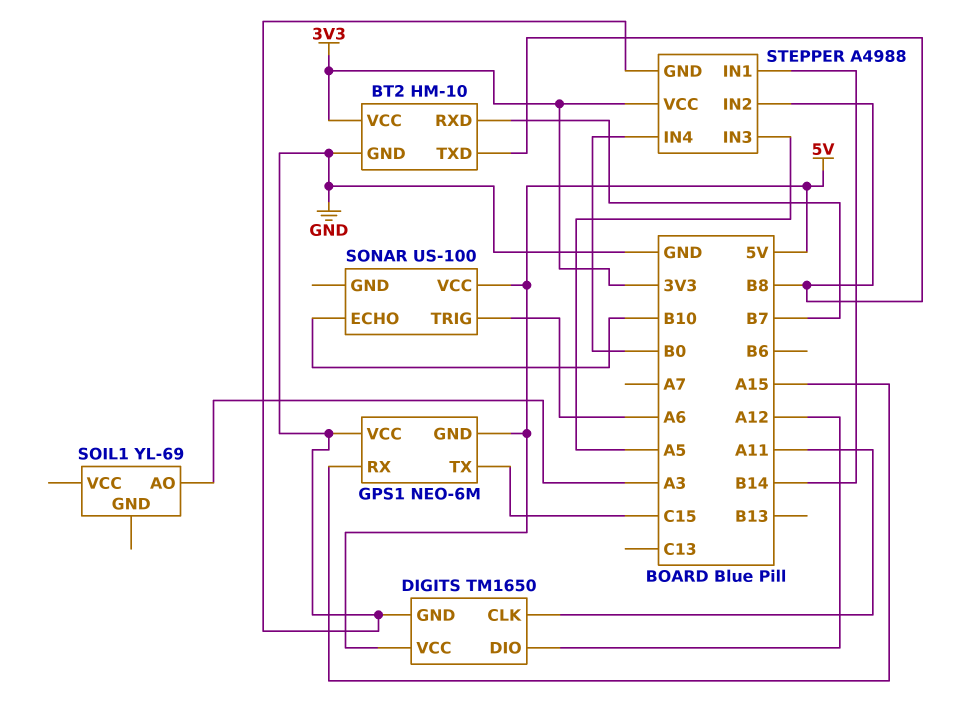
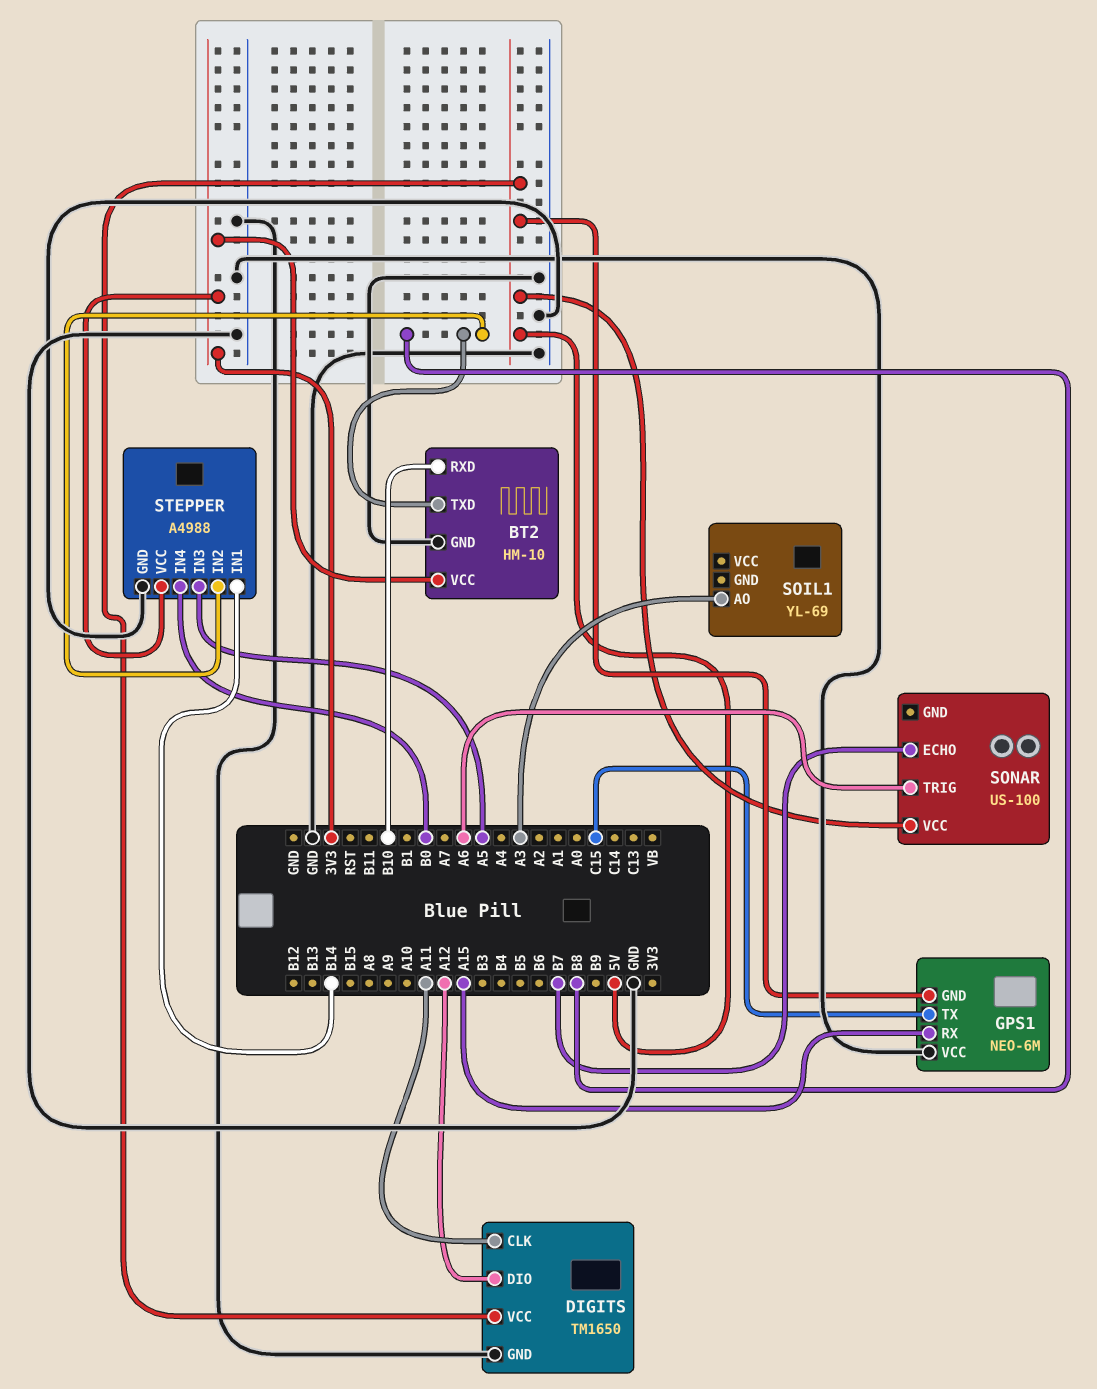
BT2 pin RXD: B7 -> B10
SONAR pin ECHO: B10 -> B7

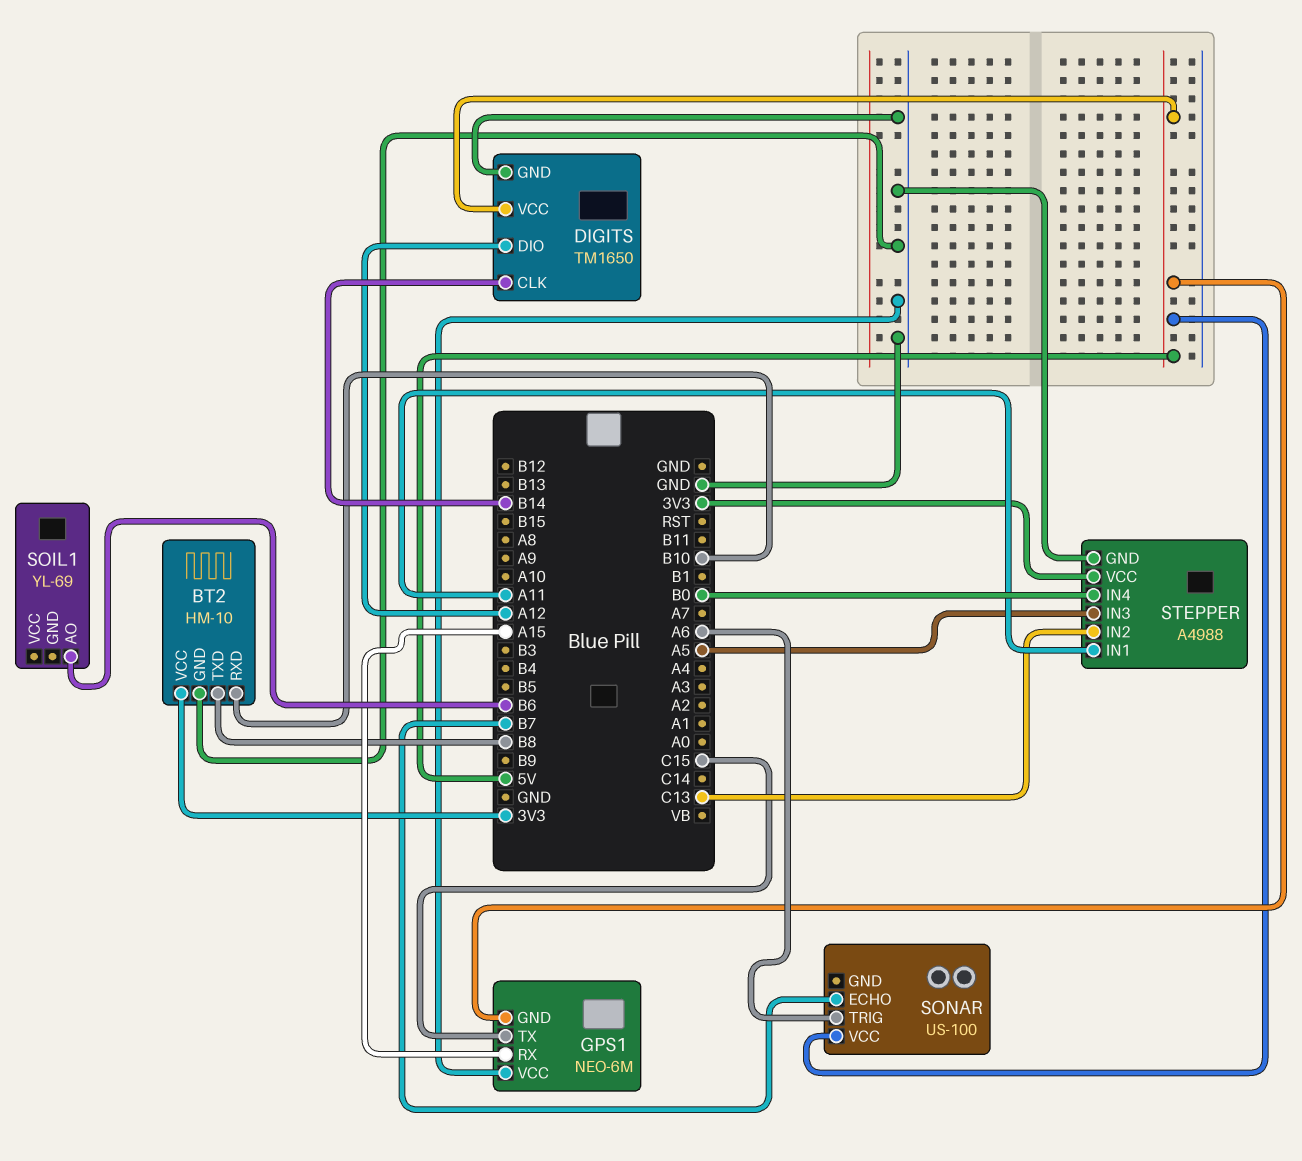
DIGITS pin CLK: A11 -> B14
SOIL1 pin AO: A3 -> B6
STEPPER pin IN1: B14 -> A11
STEPPER pin IN2: B8 -> C13

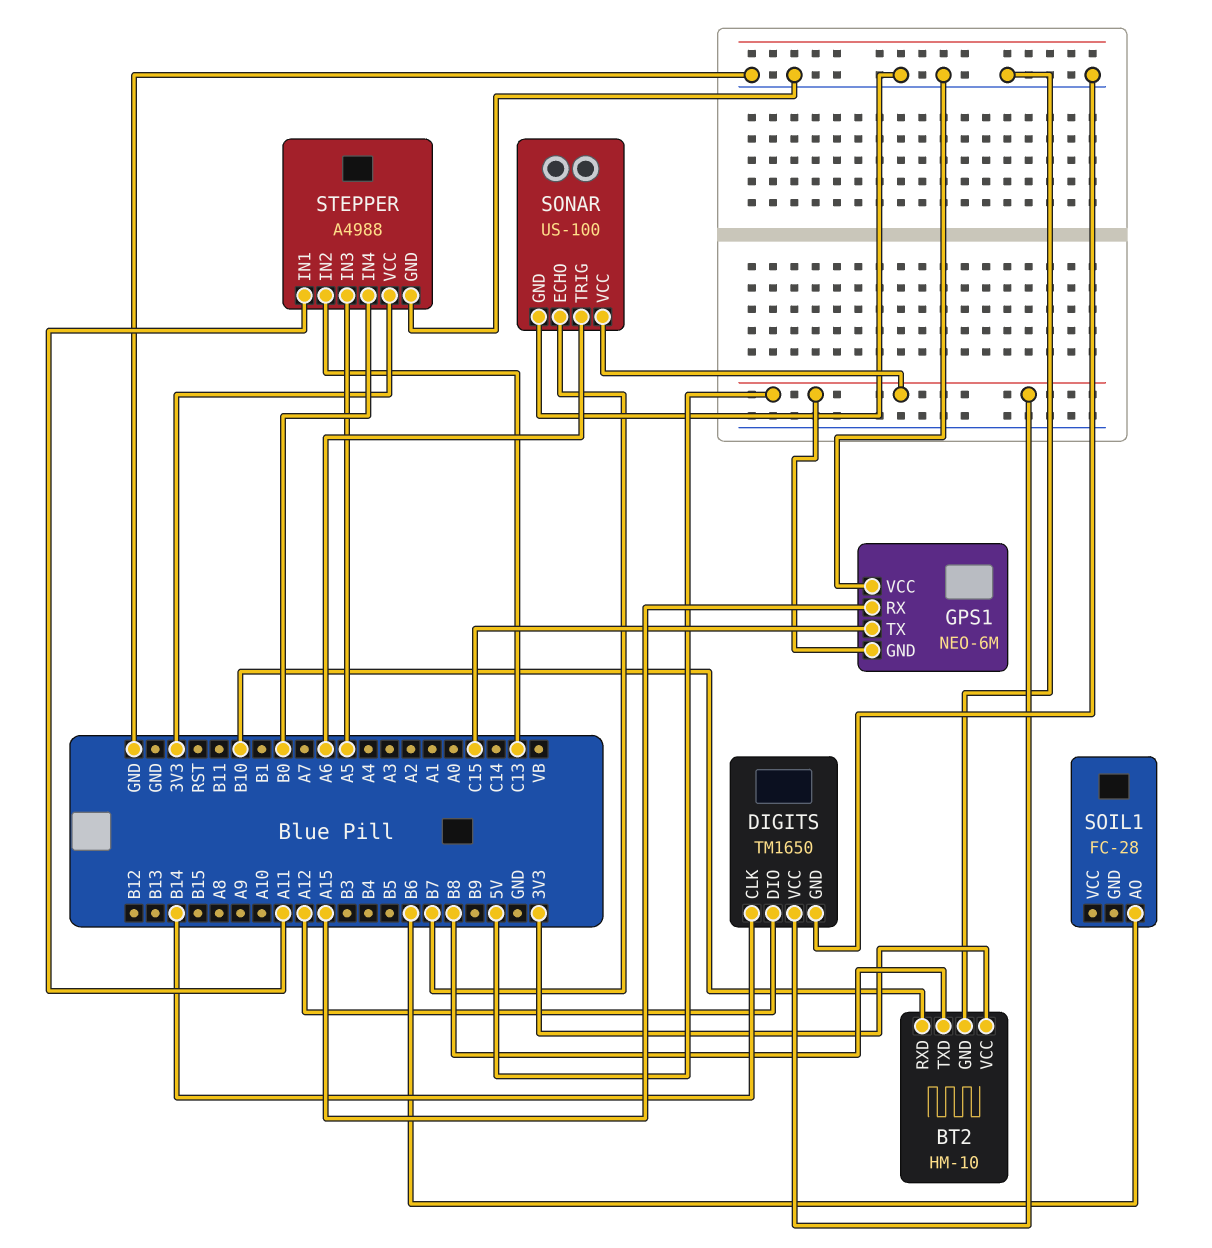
SOIL1: YL-69 -> FC-28
SONAR pin GND: none -> GND

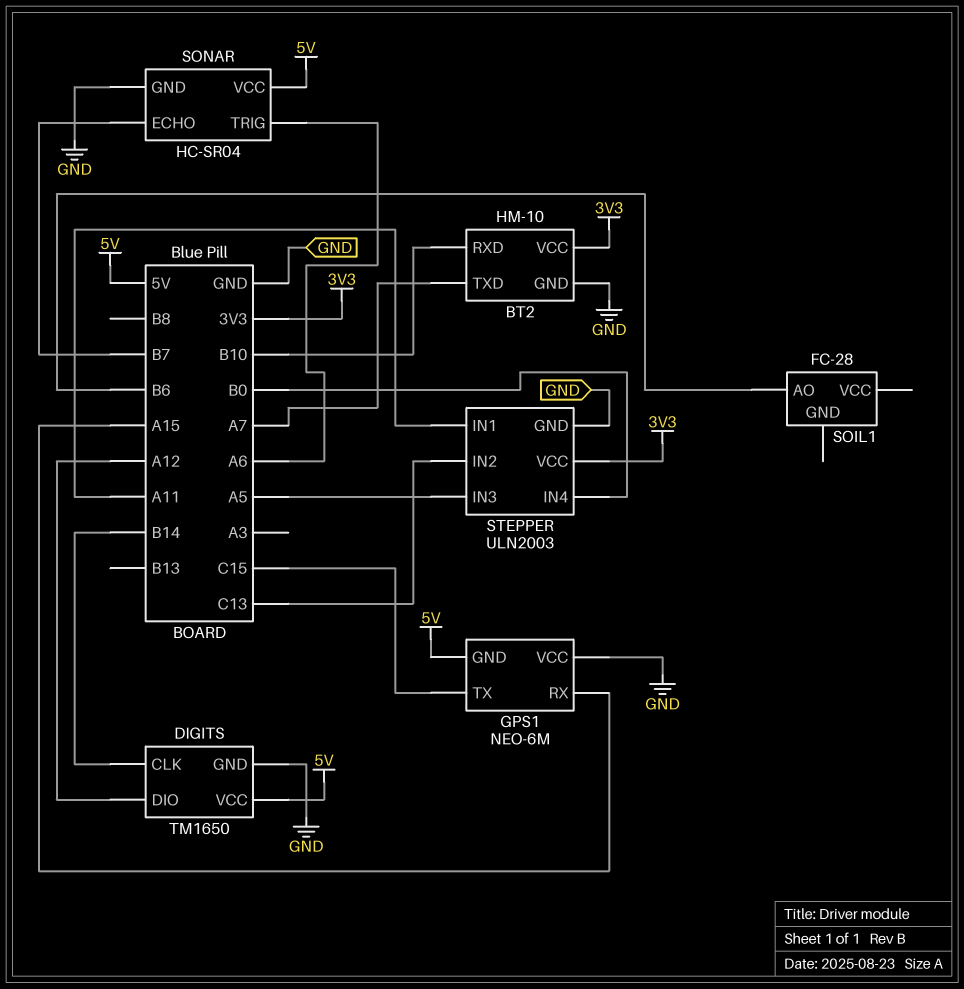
BT2 pin TXD: B8 -> A7
SONAR: US-100 -> HC-SR04
STEPPER: A4988 -> ULN2003

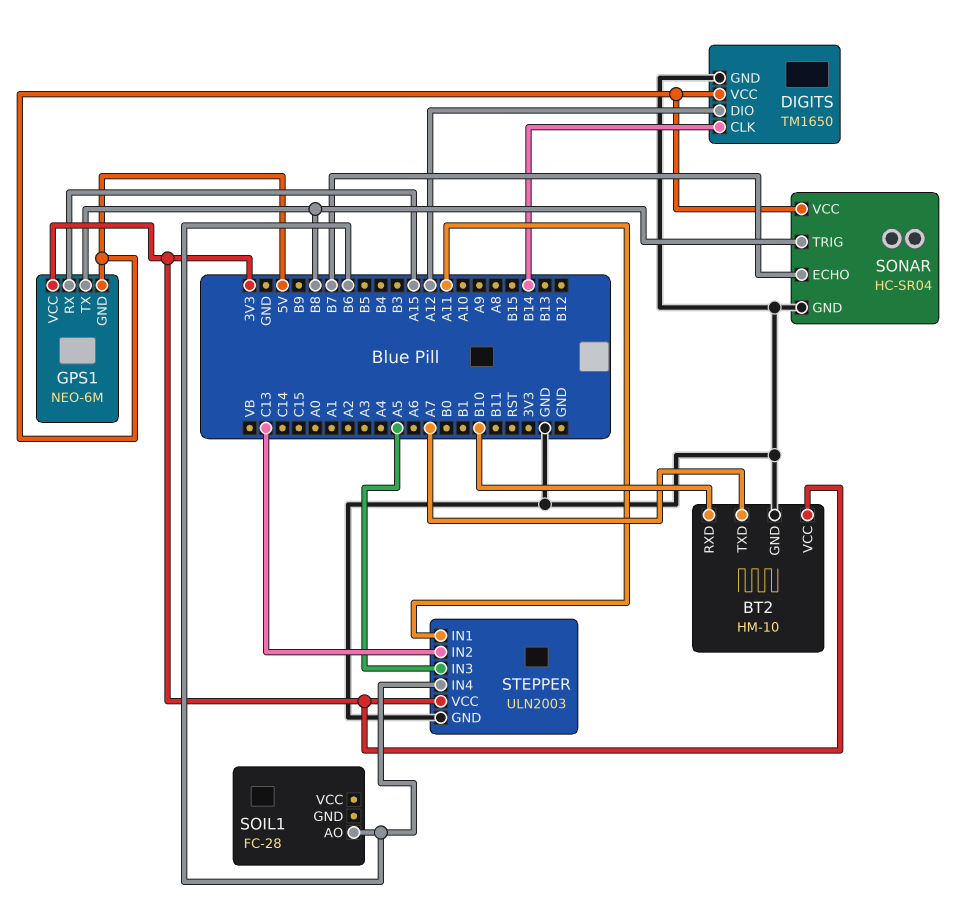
GPS1 pin TX: C15 -> B8
GPS1 pin VCC: GND -> 3V3
SONAR pin TRIG: A6 -> B8
STEPPER pin IN4: B0 -> B6

